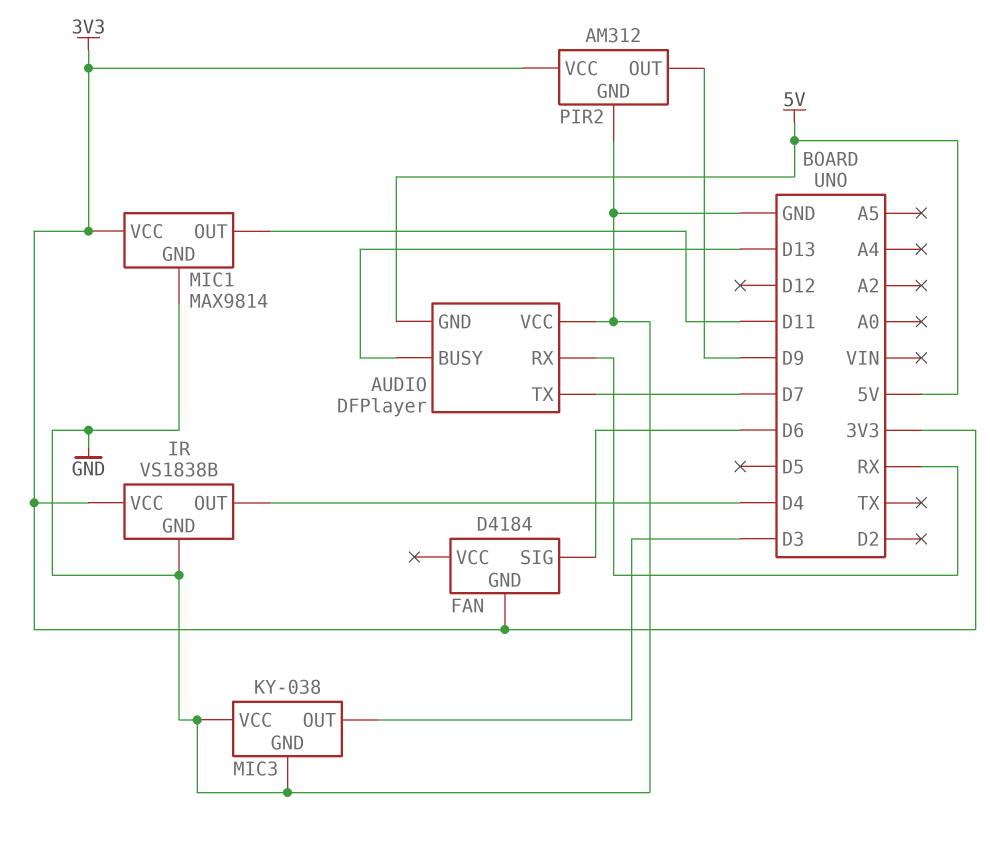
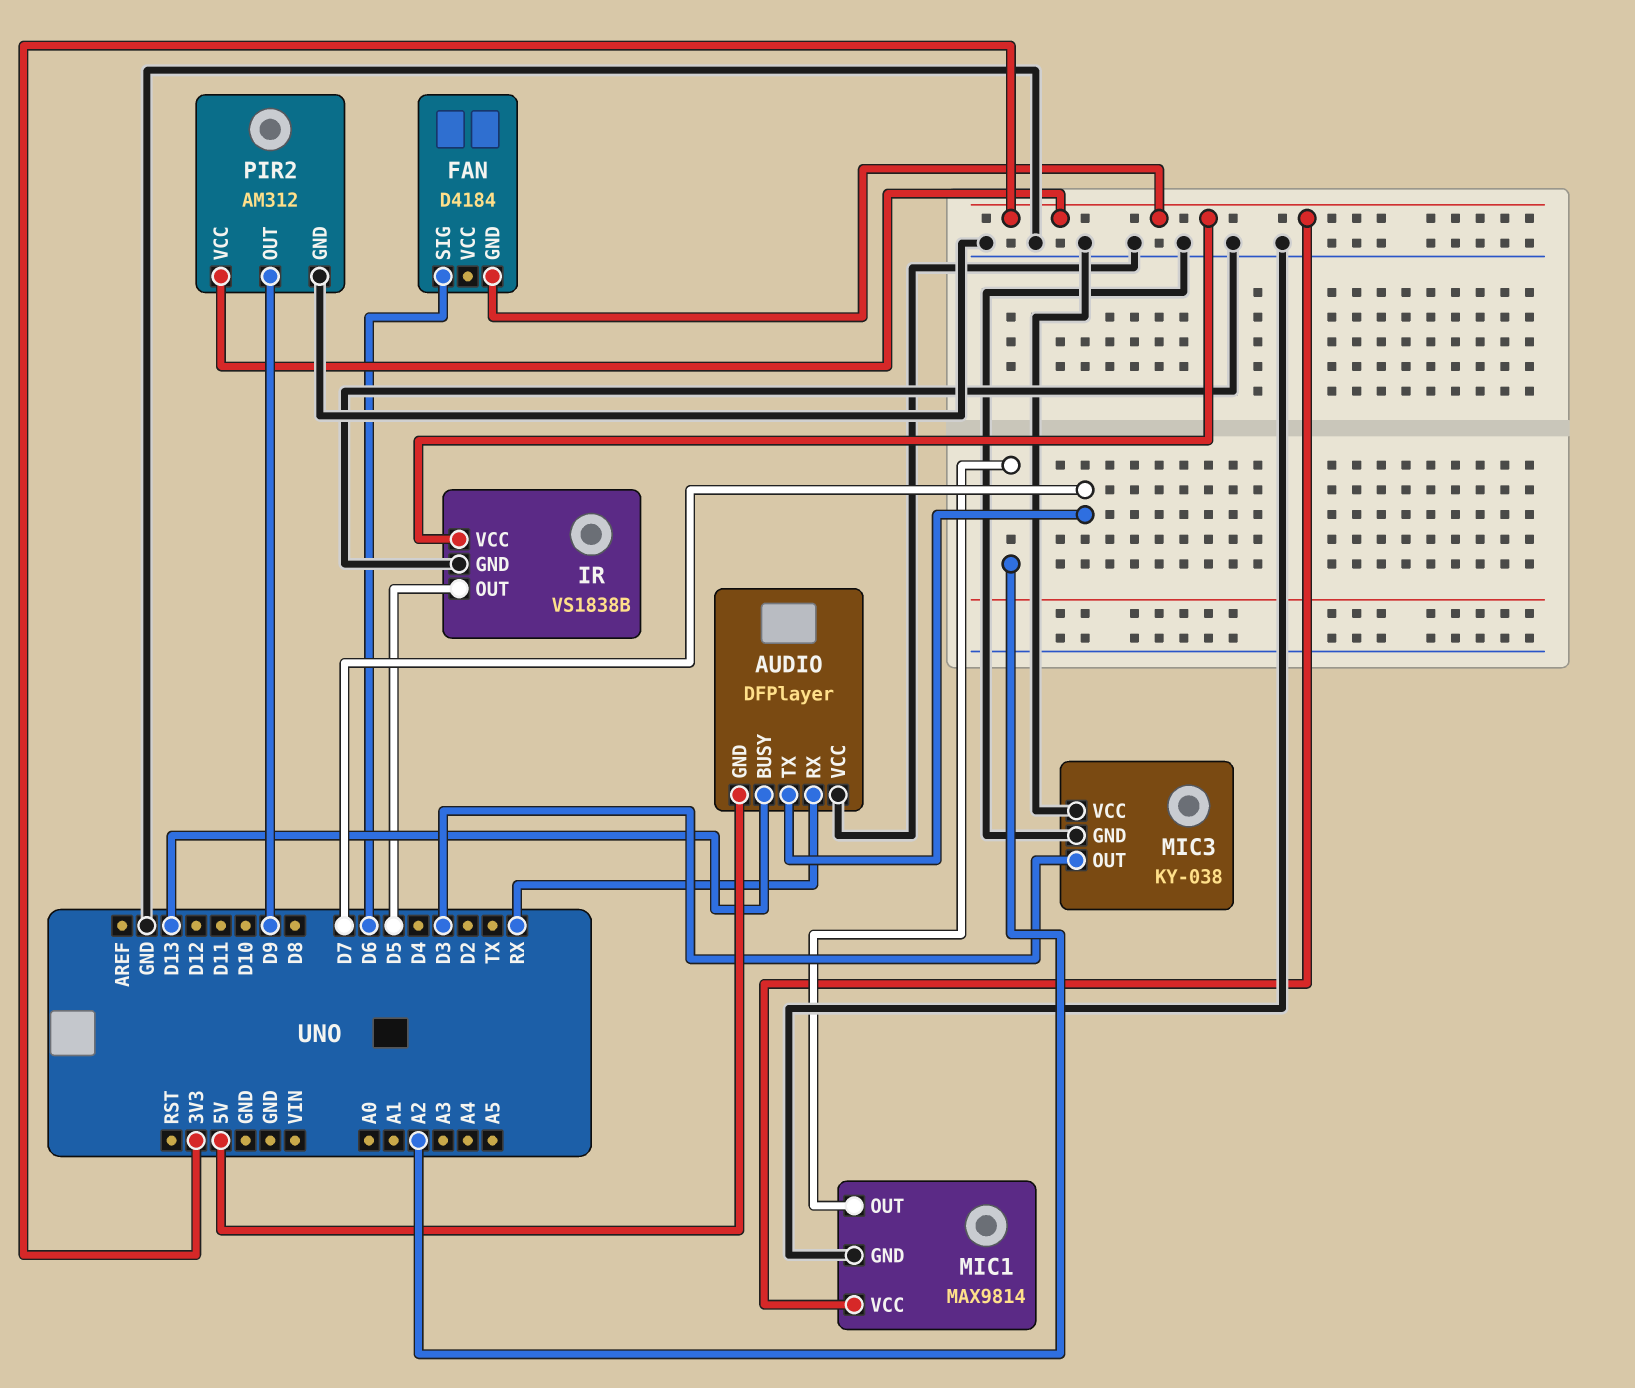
IR pin OUT: D4 -> D5
MIC1 pin OUT: D11 -> A2

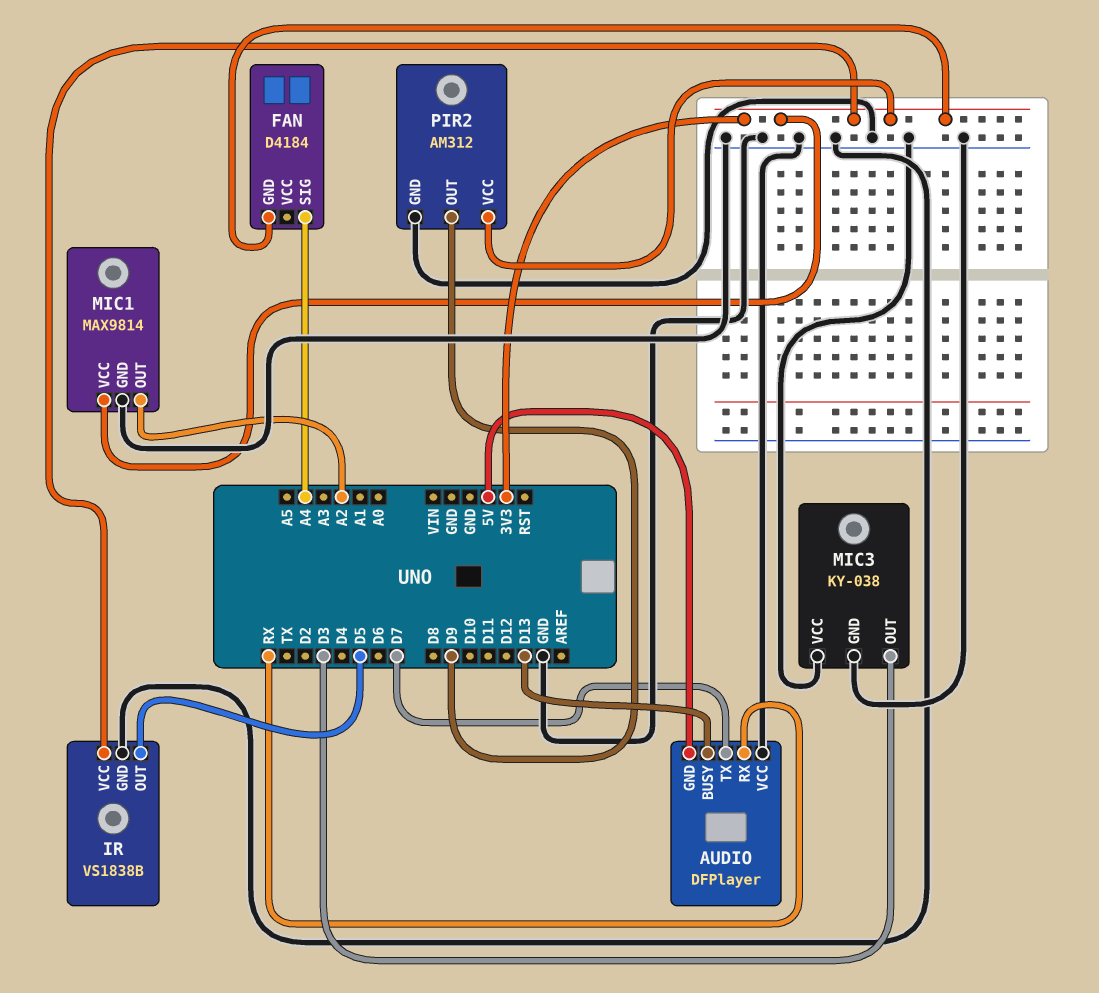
FAN pin SIG: D6 -> A4

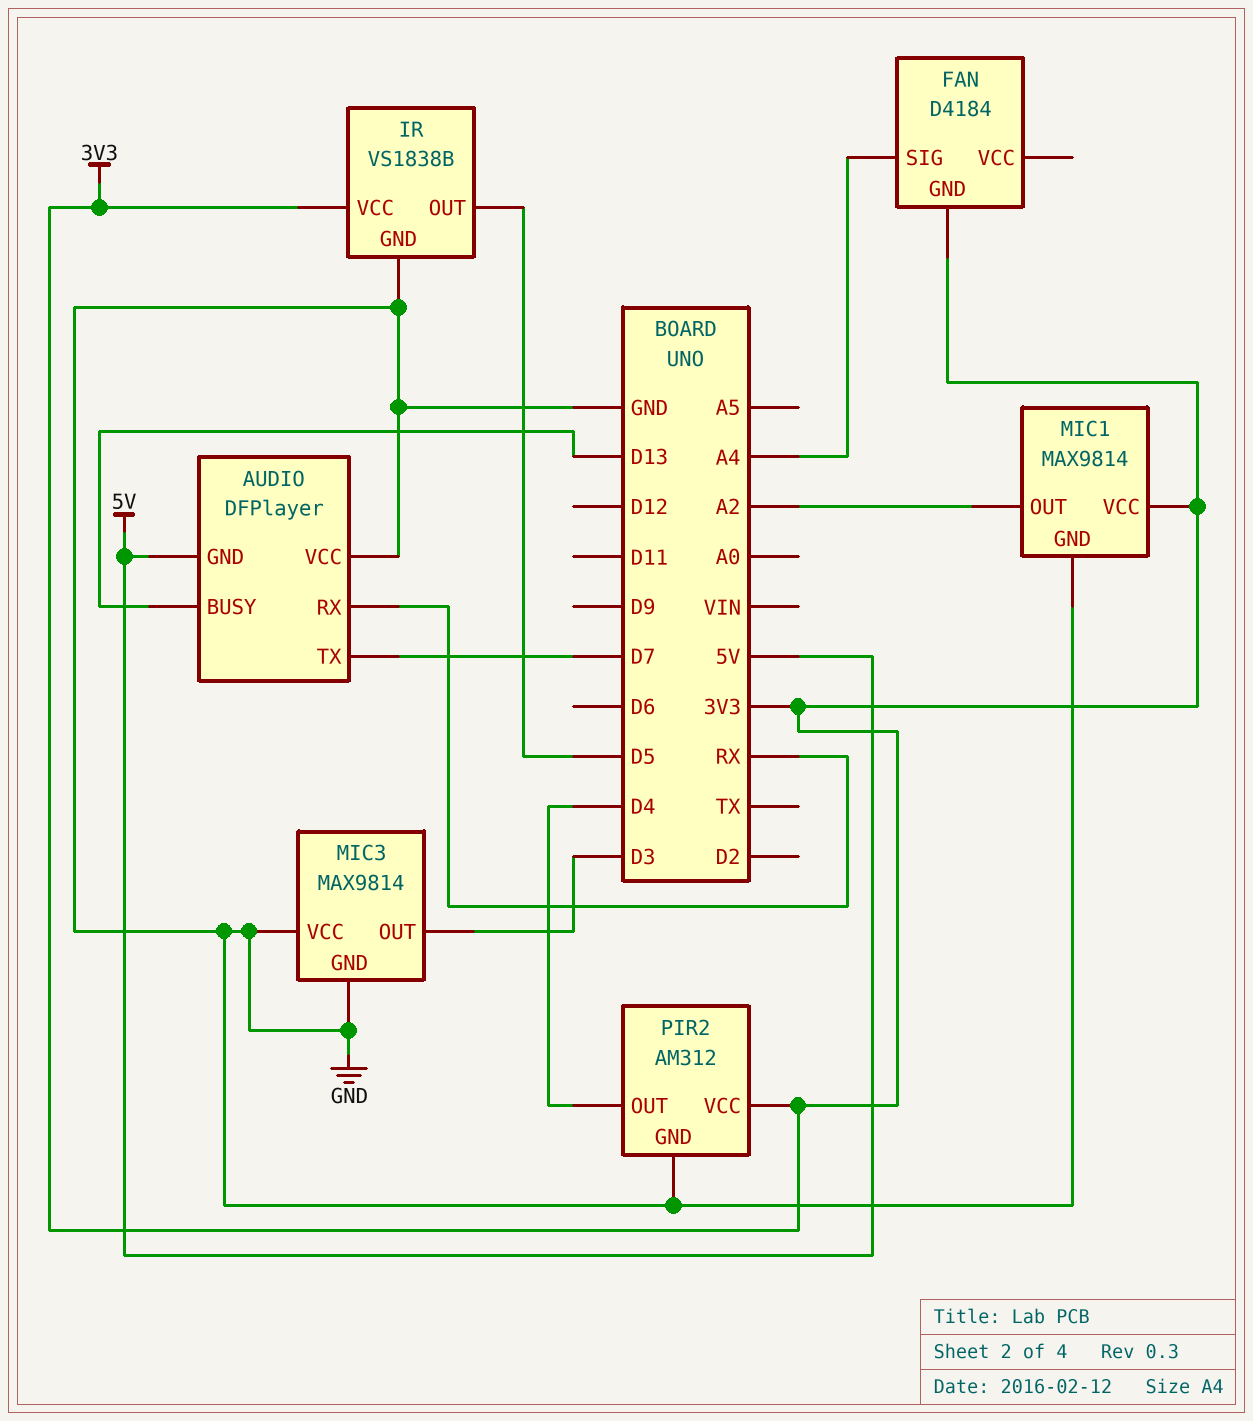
MIC3: KY-038 -> MAX9814
PIR2 pin OUT: D9 -> D4

